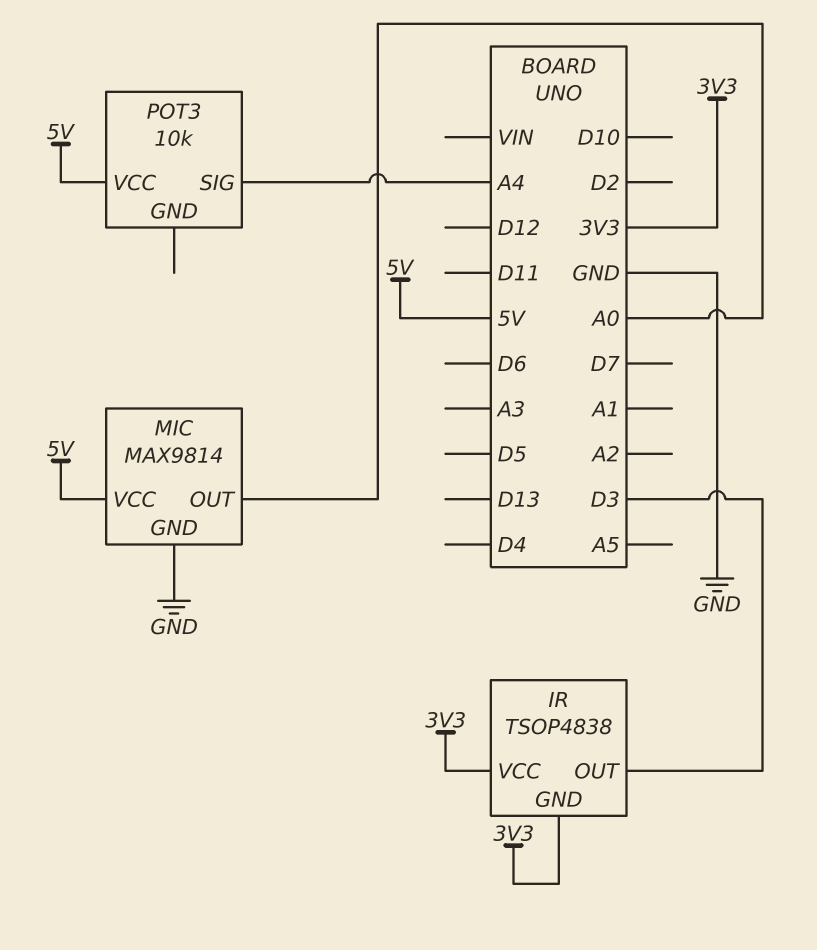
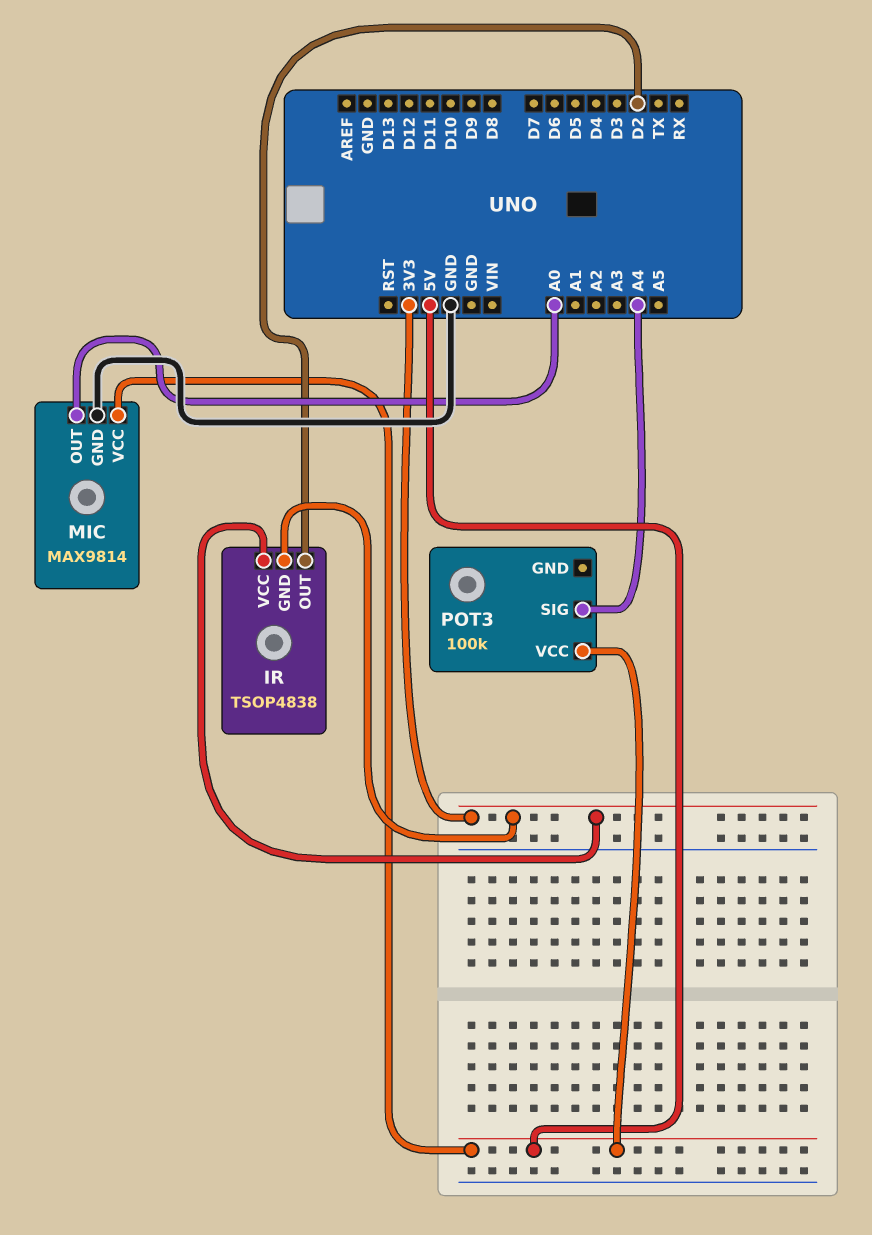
IR pin OUT: D3 -> D2
POT3: 10k -> 100k

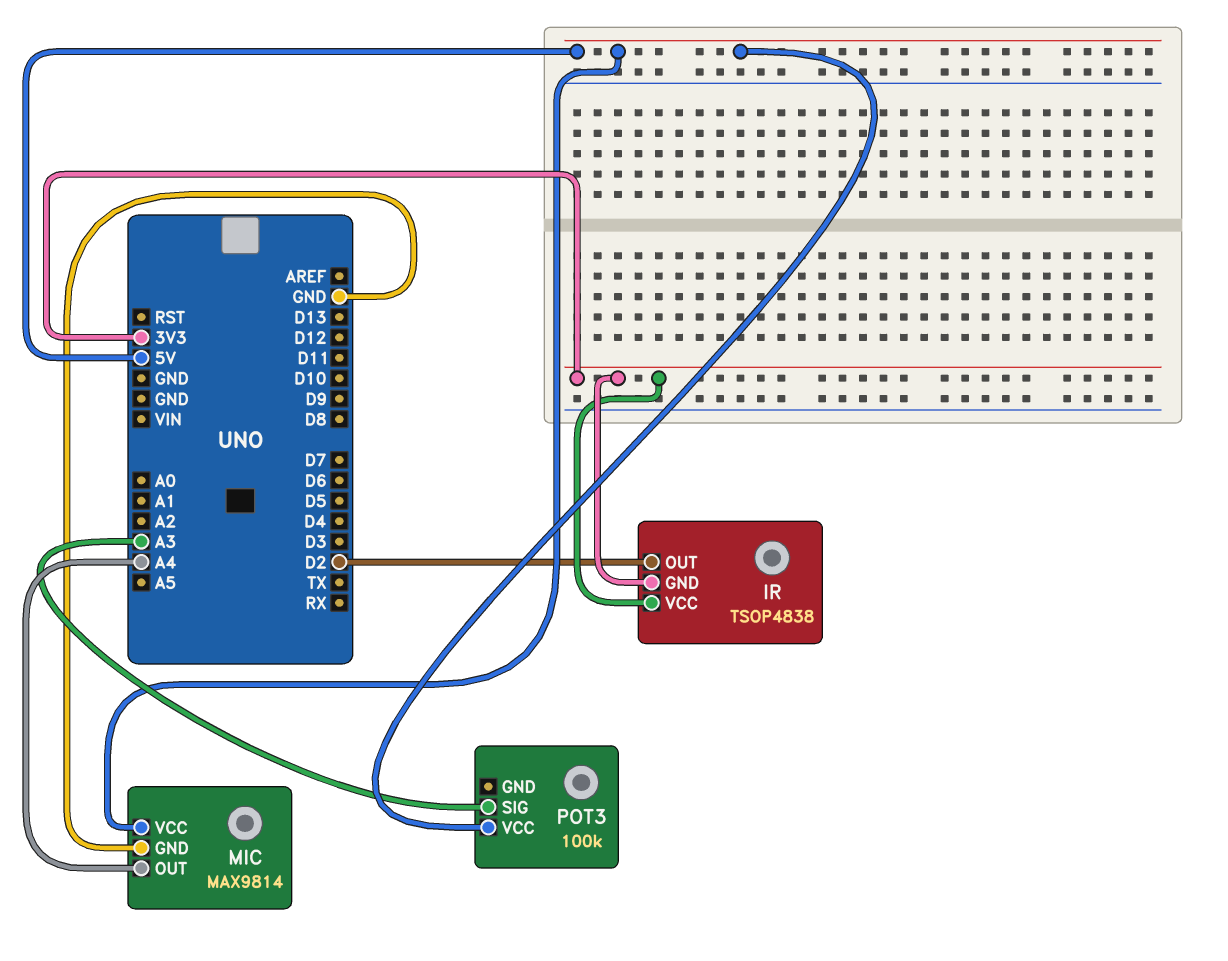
MIC pin OUT: A0 -> A4
POT3 pin SIG: A4 -> A3

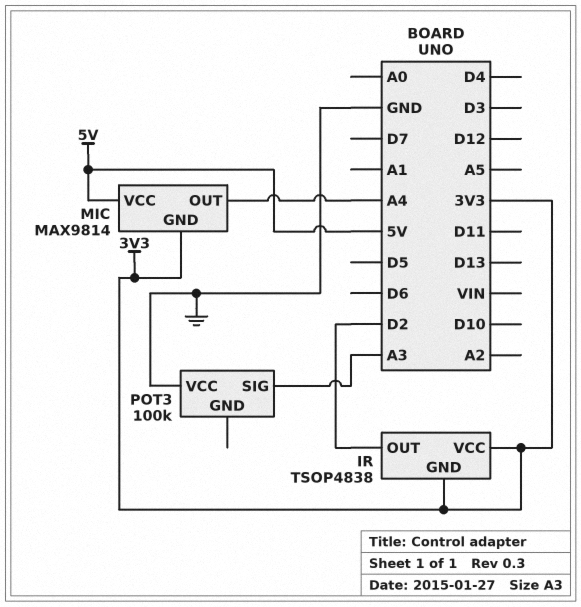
MIC pin GND: GND -> 3V3
POT3 pin VCC: 5V -> GND

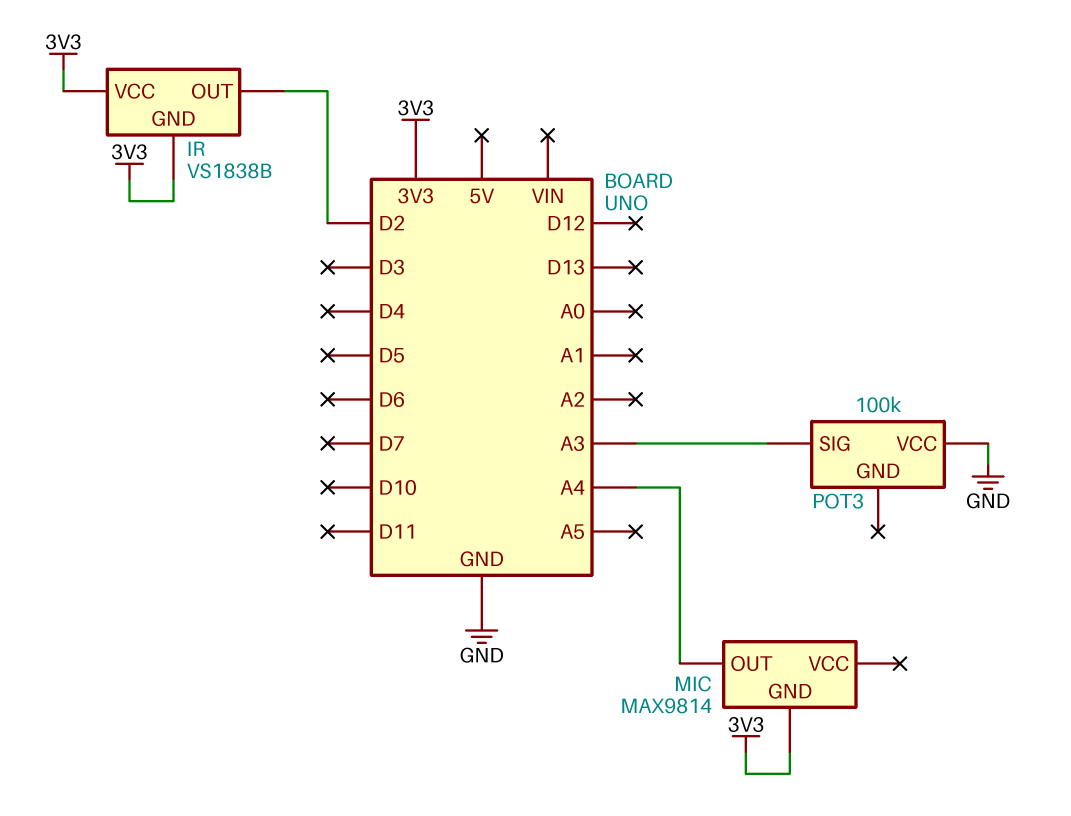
IR: TSOP4838 -> VS1838B
MIC pin VCC: 5V -> none

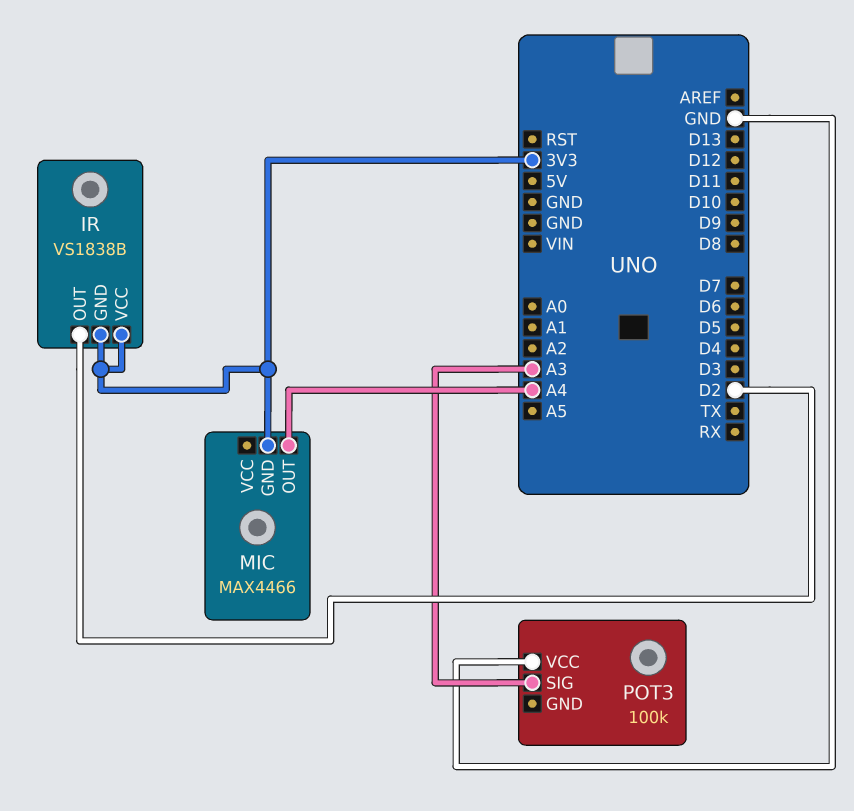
MIC: MAX9814 -> MAX4466

